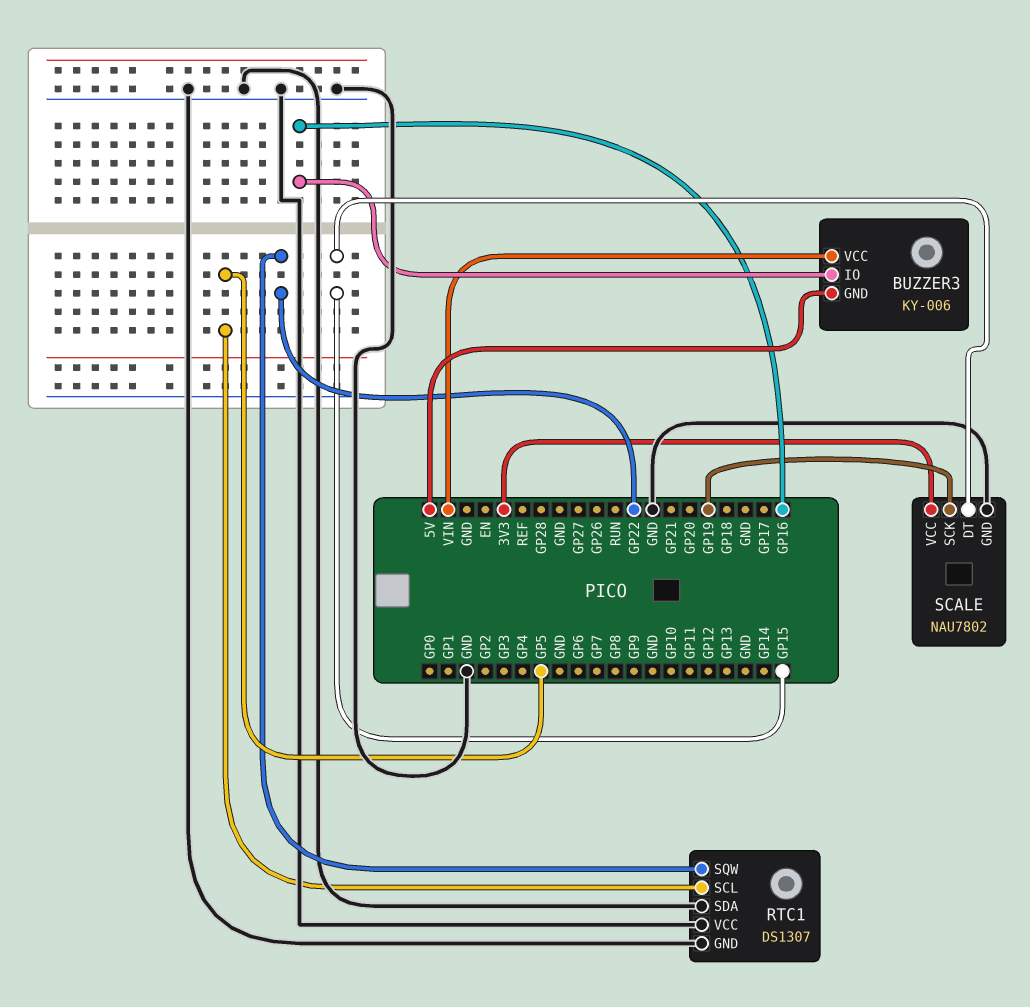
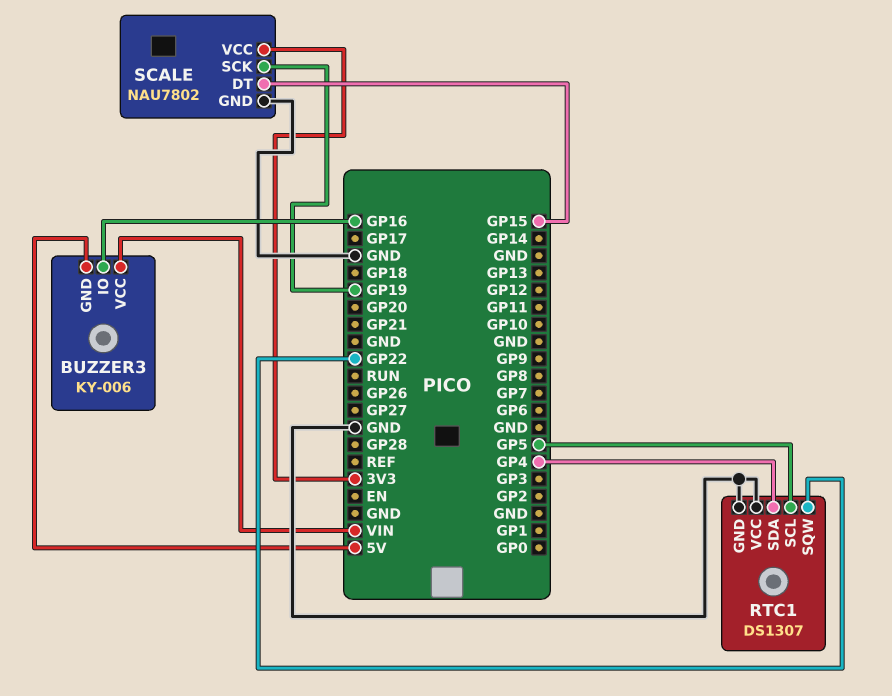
RTC1 pin SDA: GND -> GP4

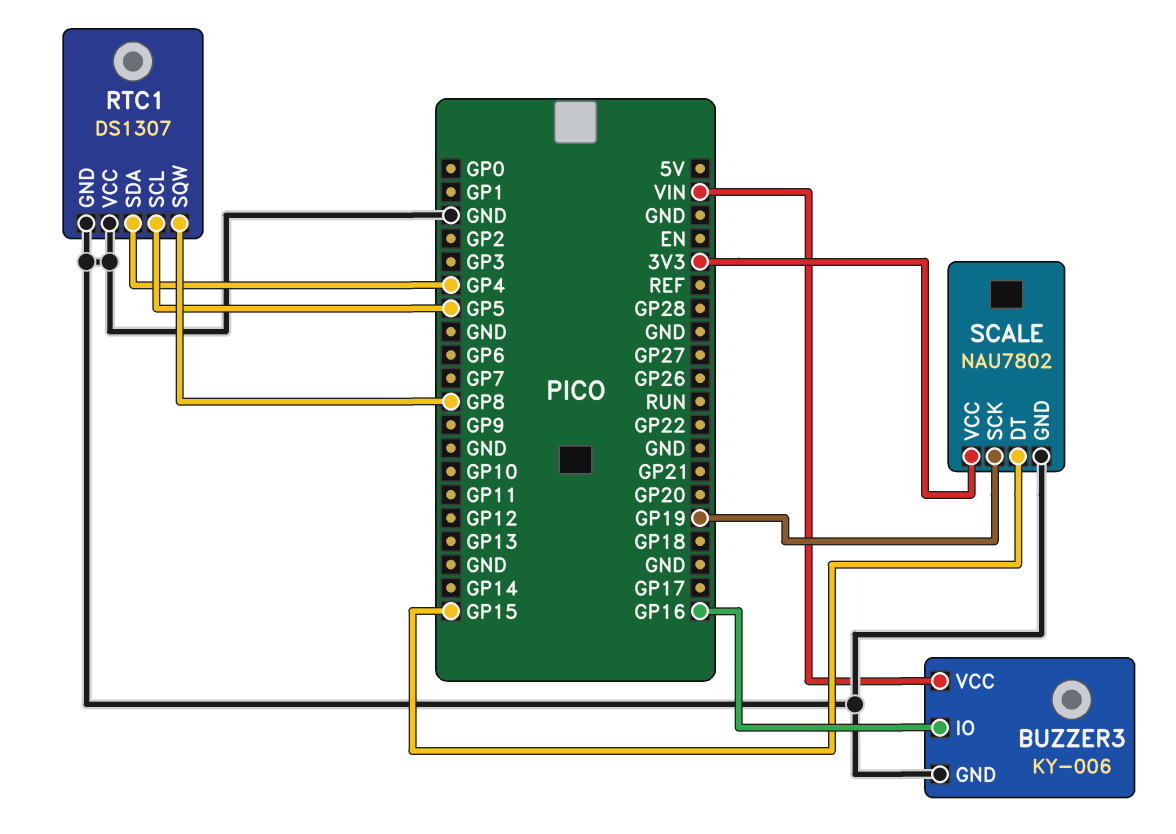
BUZZER3 pin GND: 5V -> GND
RTC1 pin SQW: GP22 -> GP8

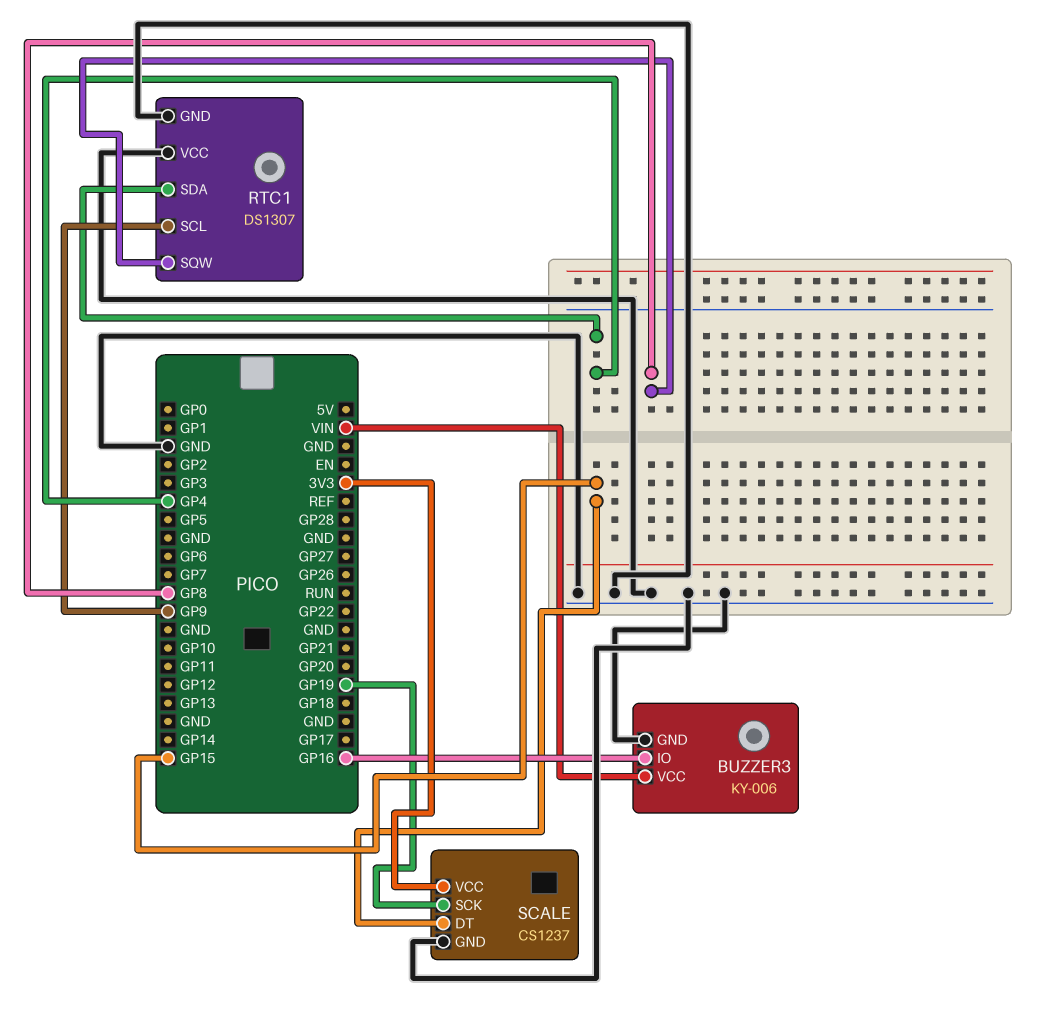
RTC1 pin SCL: GP5 -> GP9
SCALE: NAU7802 -> CS1237

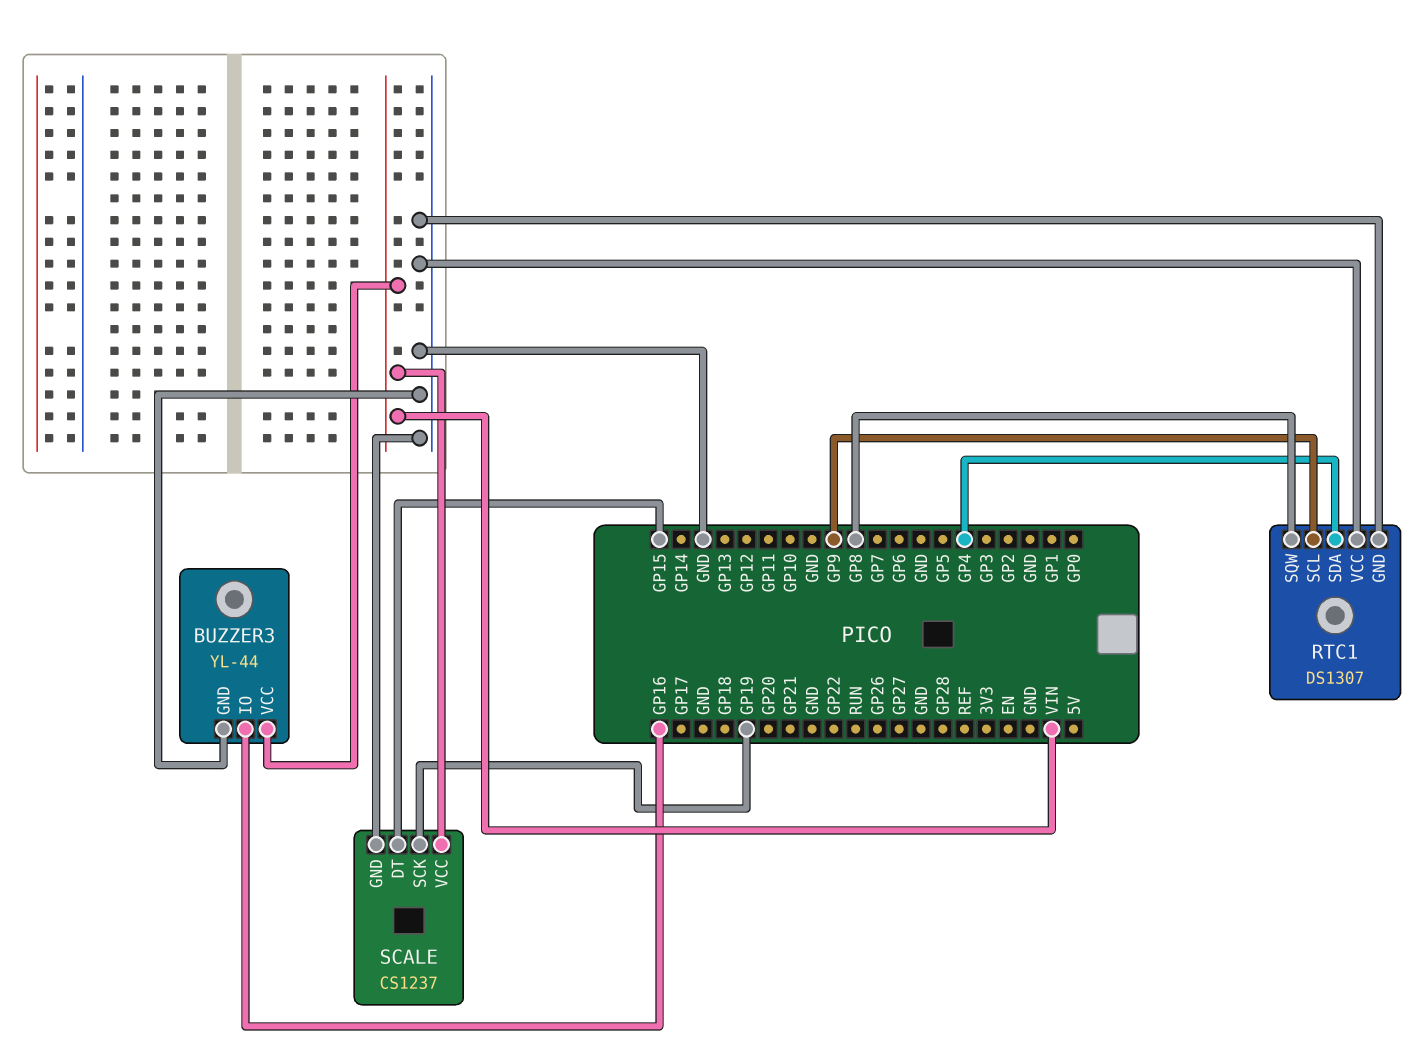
BUZZER3: KY-006 -> YL-44
SCALE pin VCC: 3V3 -> VIN

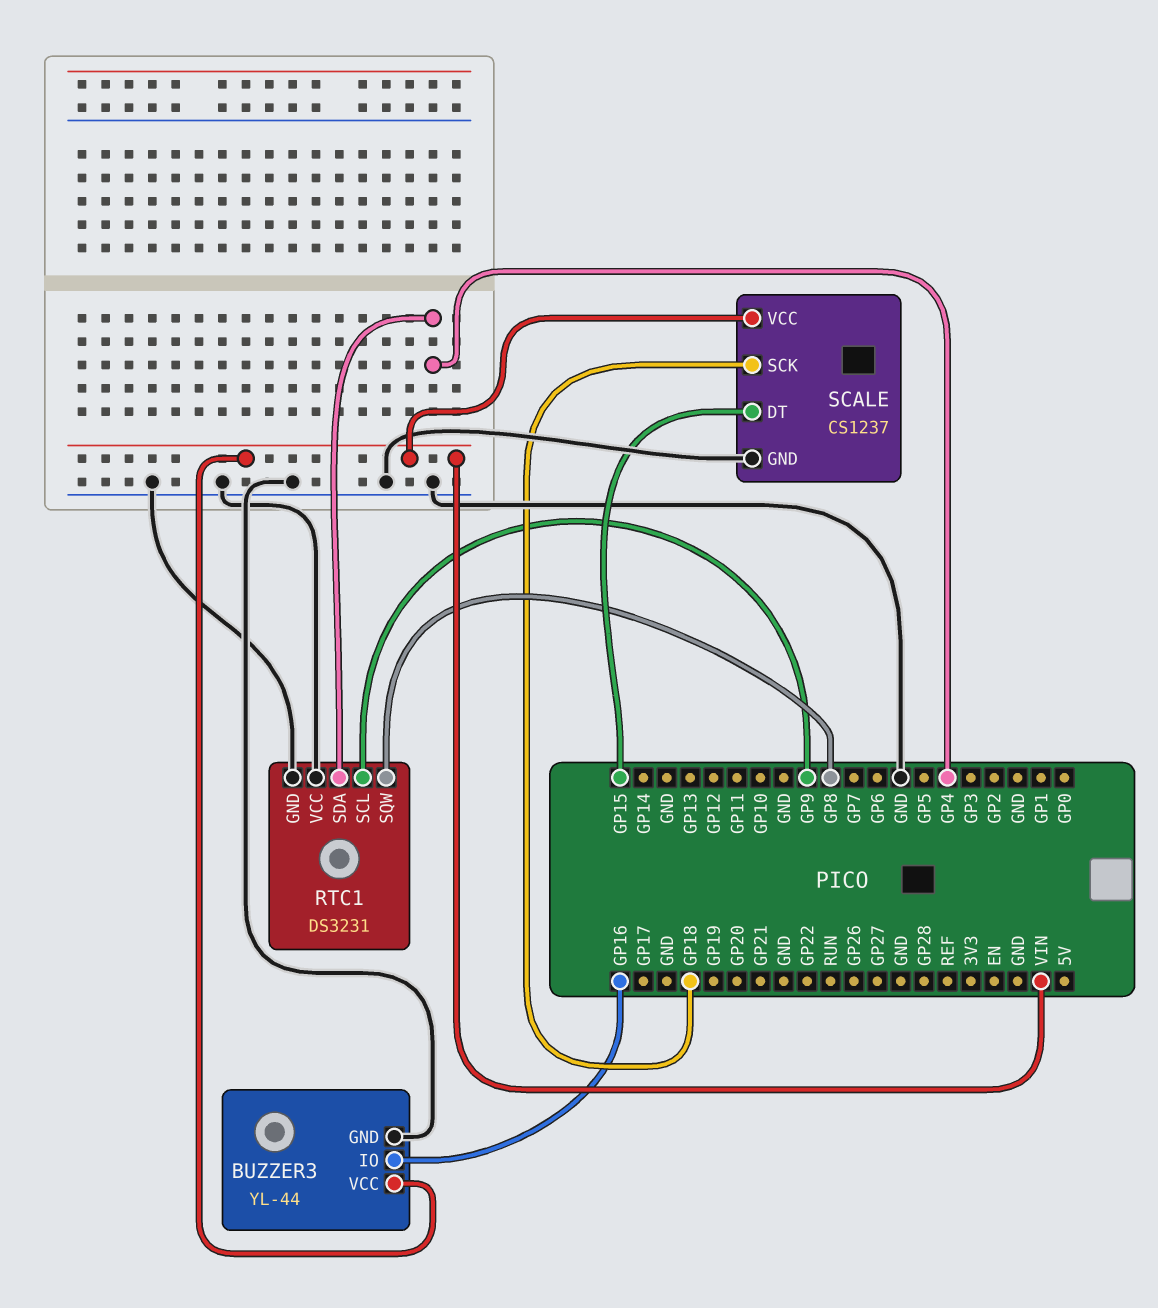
RTC1: DS1307 -> DS3231
SCALE pin SCK: GP19 -> GP18

